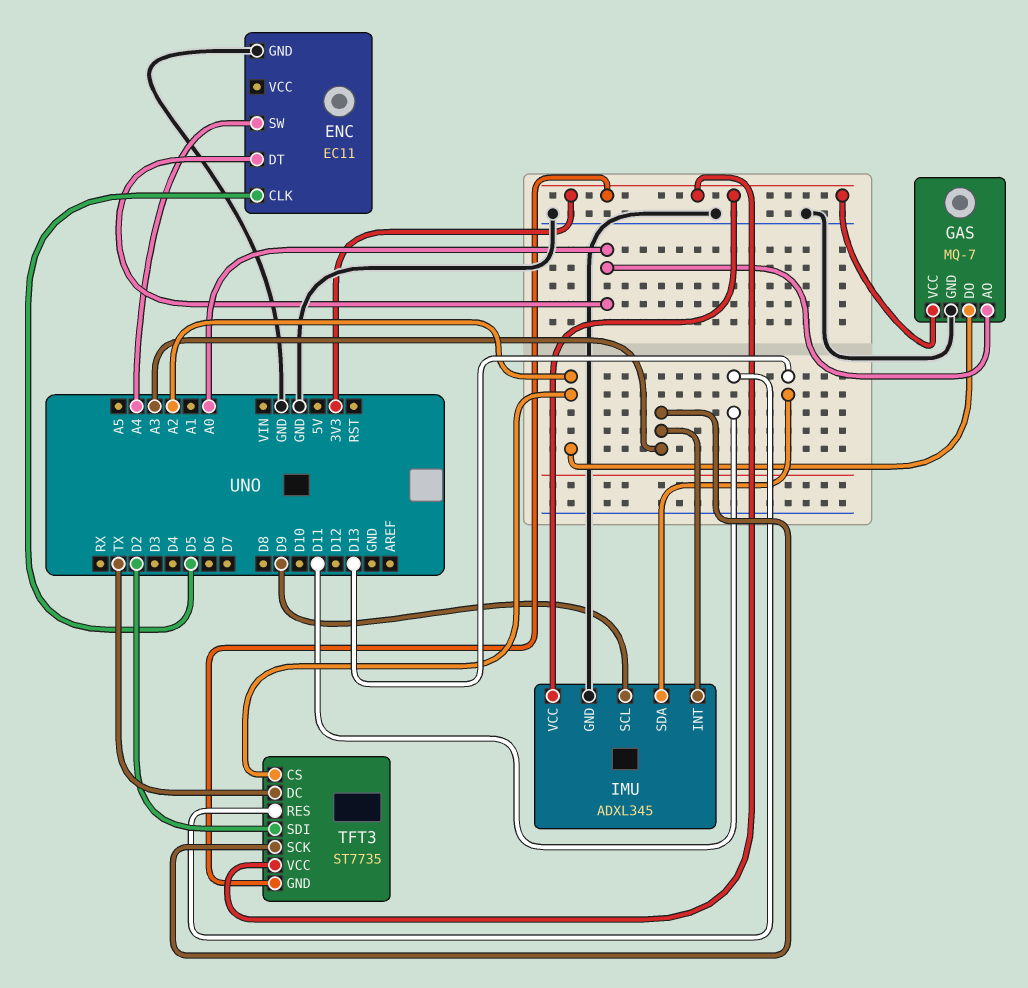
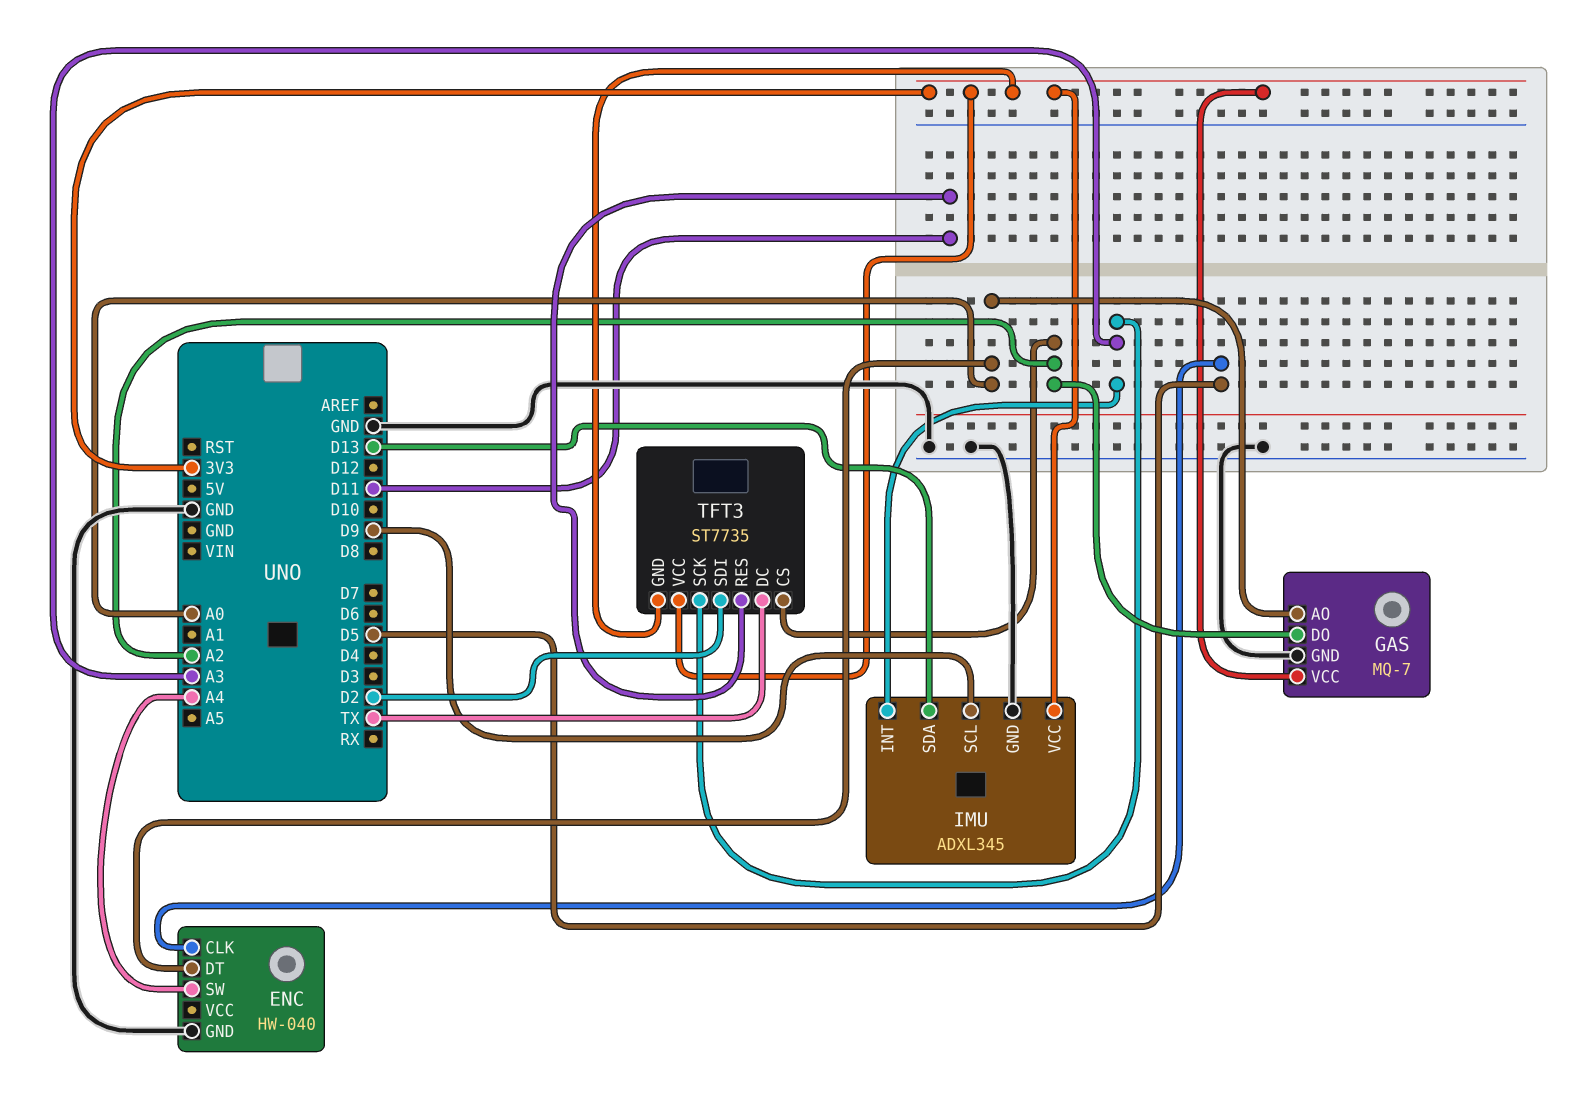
ENC: EC11 -> HW-040

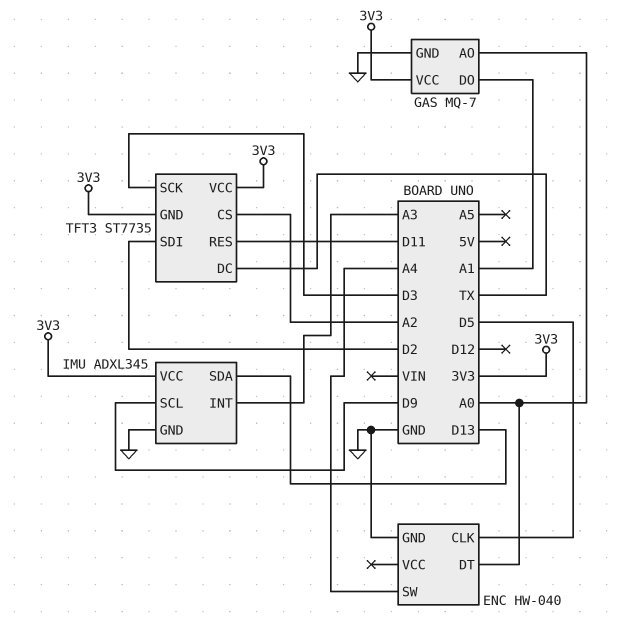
GAS pin DO: A2 -> A1
TFT3 pin SCK: A3 -> D3

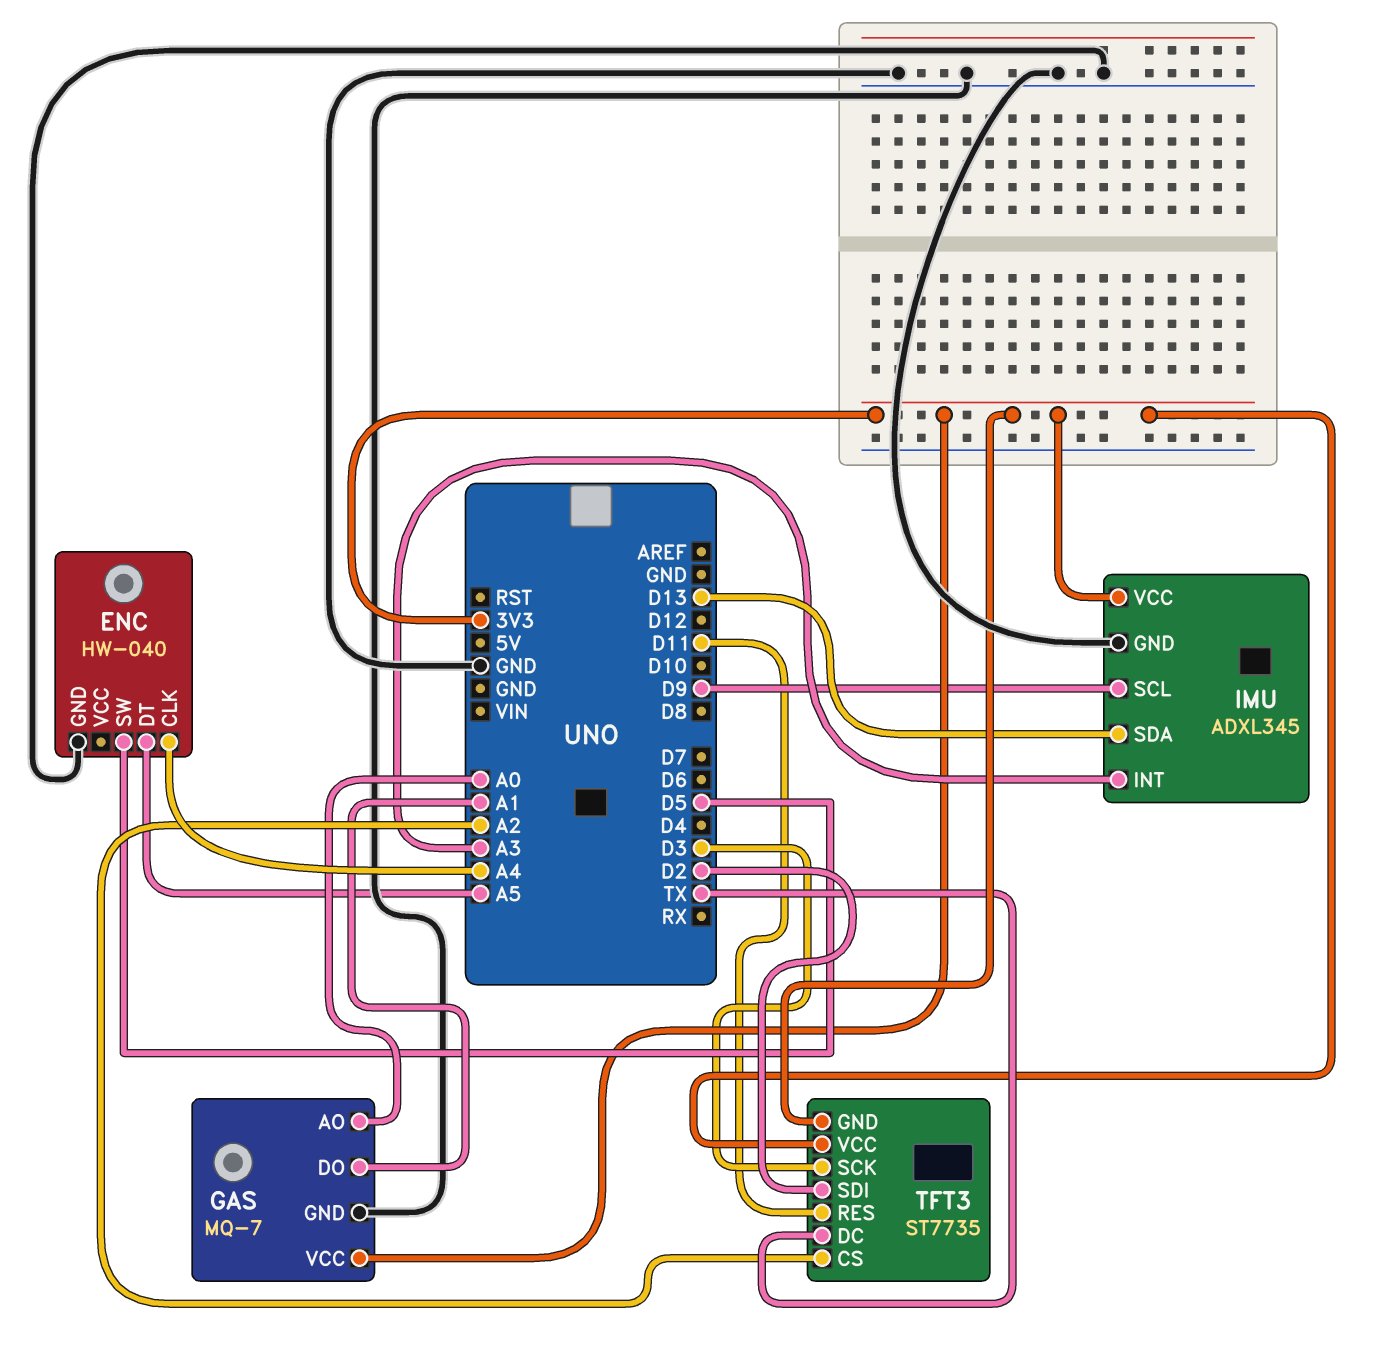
ENC pin CLK: D5 -> A4
ENC pin DT: A0 -> A5
ENC pin SW: A4 -> D5

